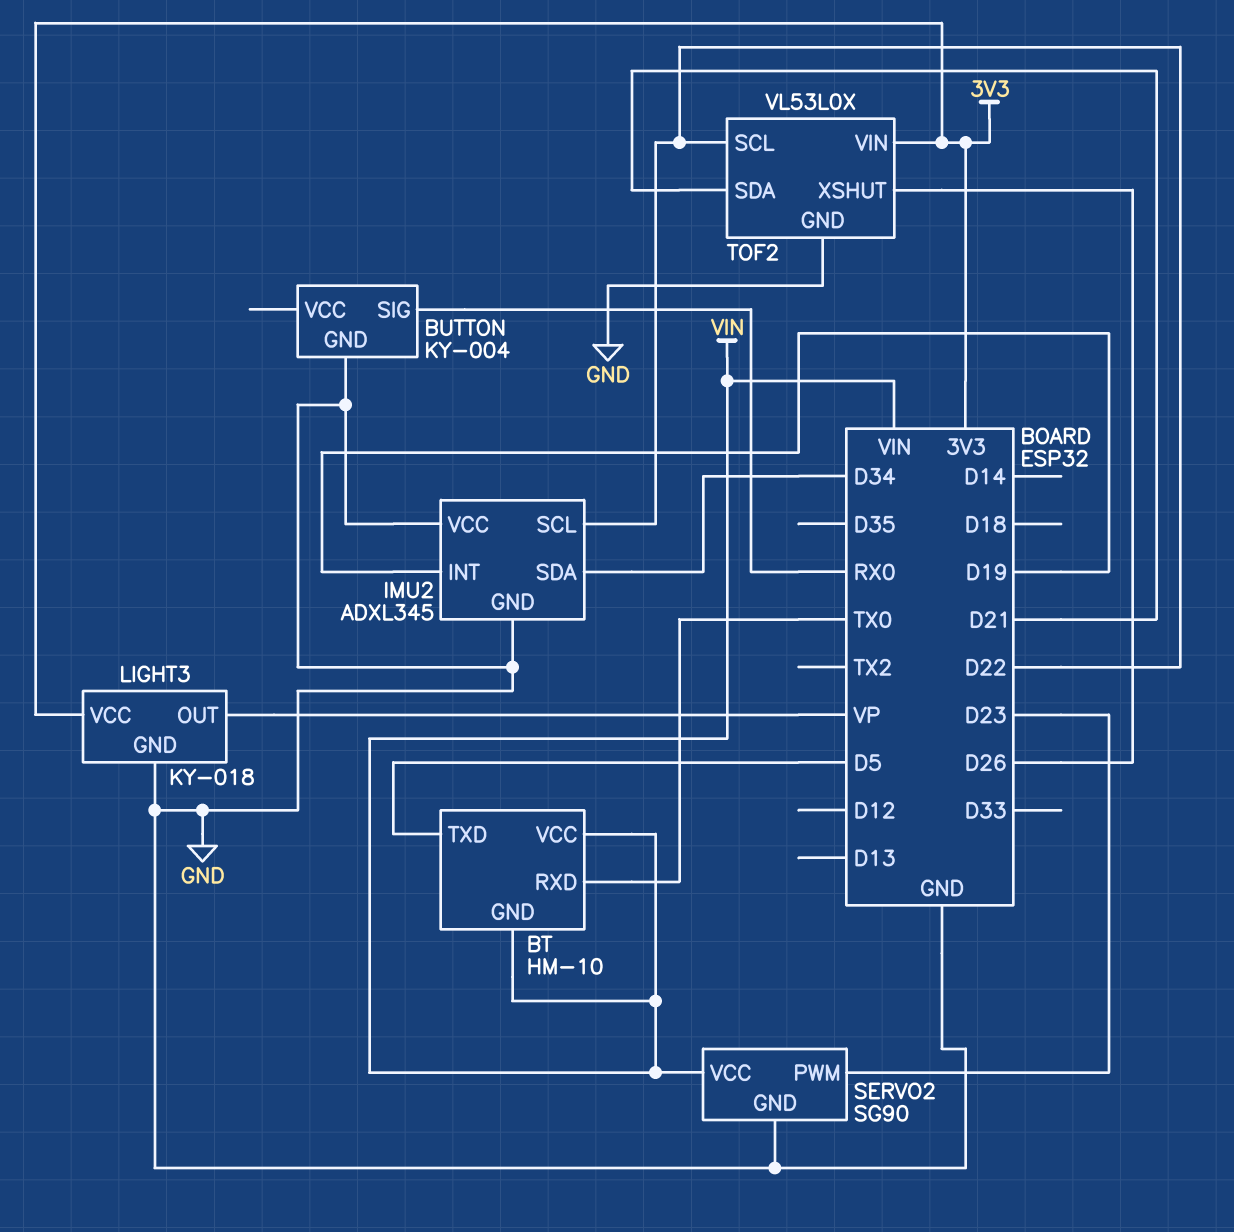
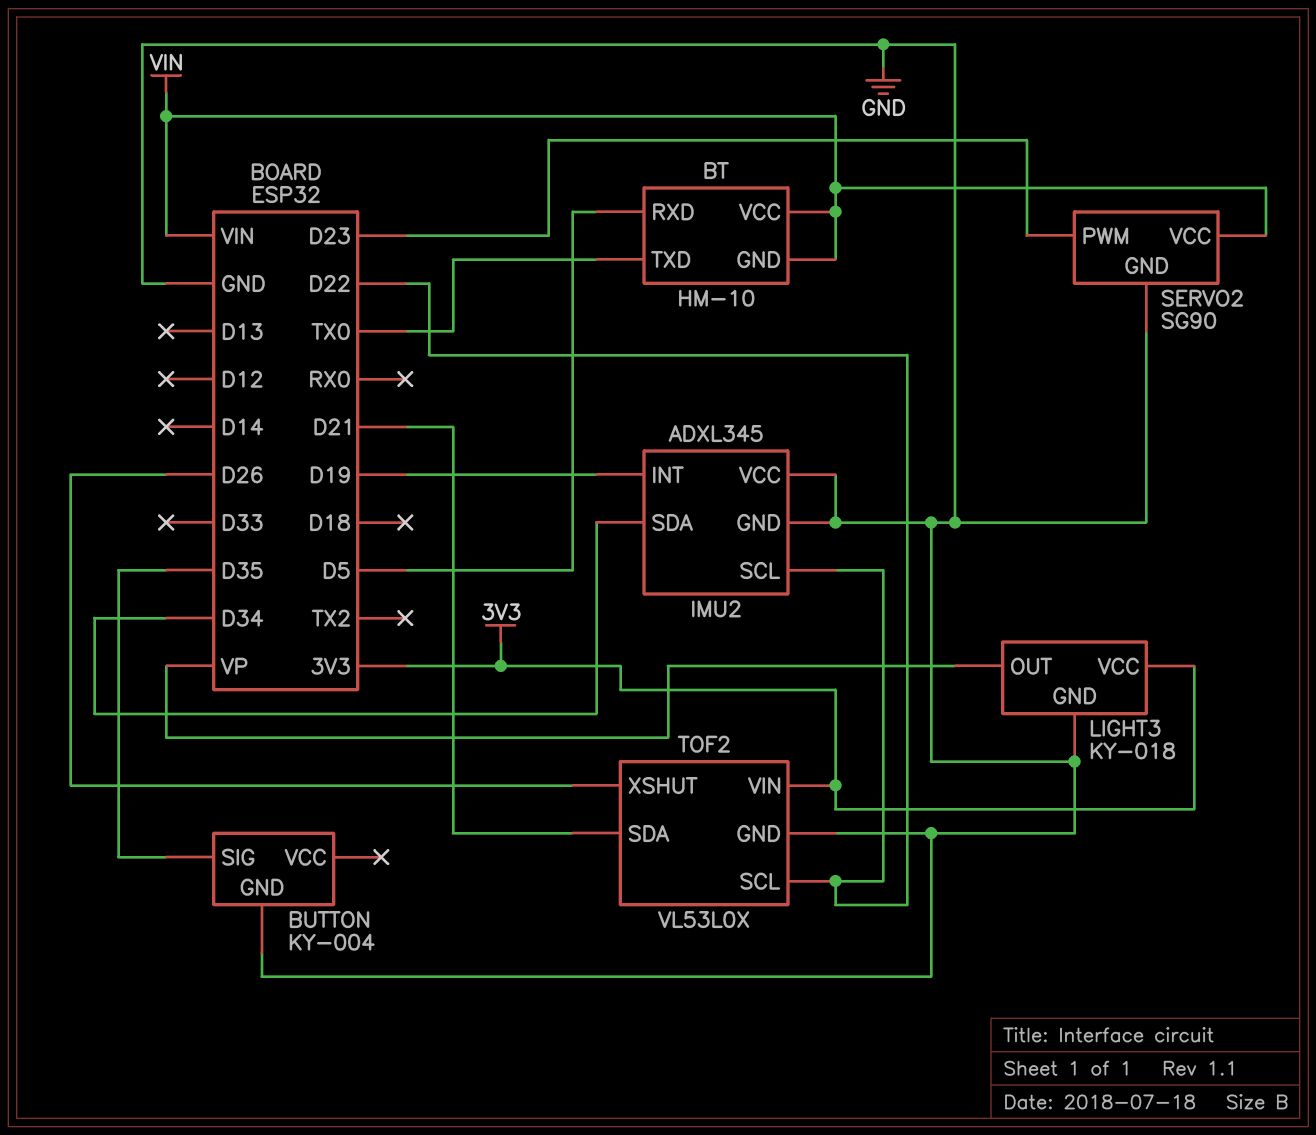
BT pin RXD: TX0 -> D5
BT pin TXD: D5 -> TX0
BUTTON pin SIG: RX0 -> D35

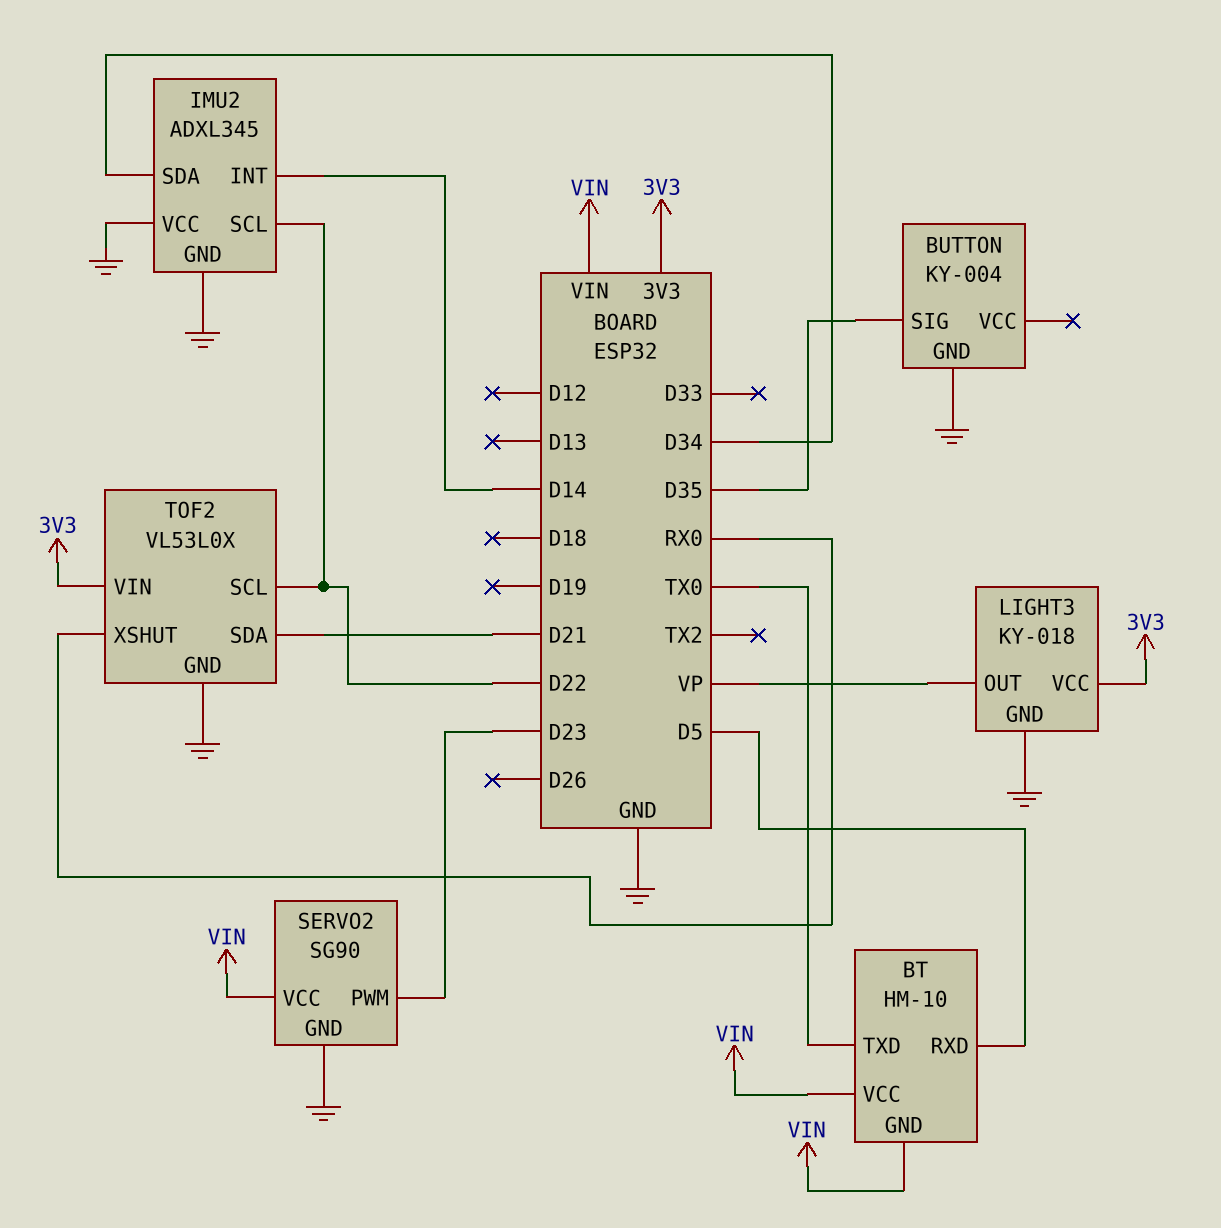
IMU2 pin INT: D19 -> D14
TOF2 pin XSHUT: D26 -> RX0

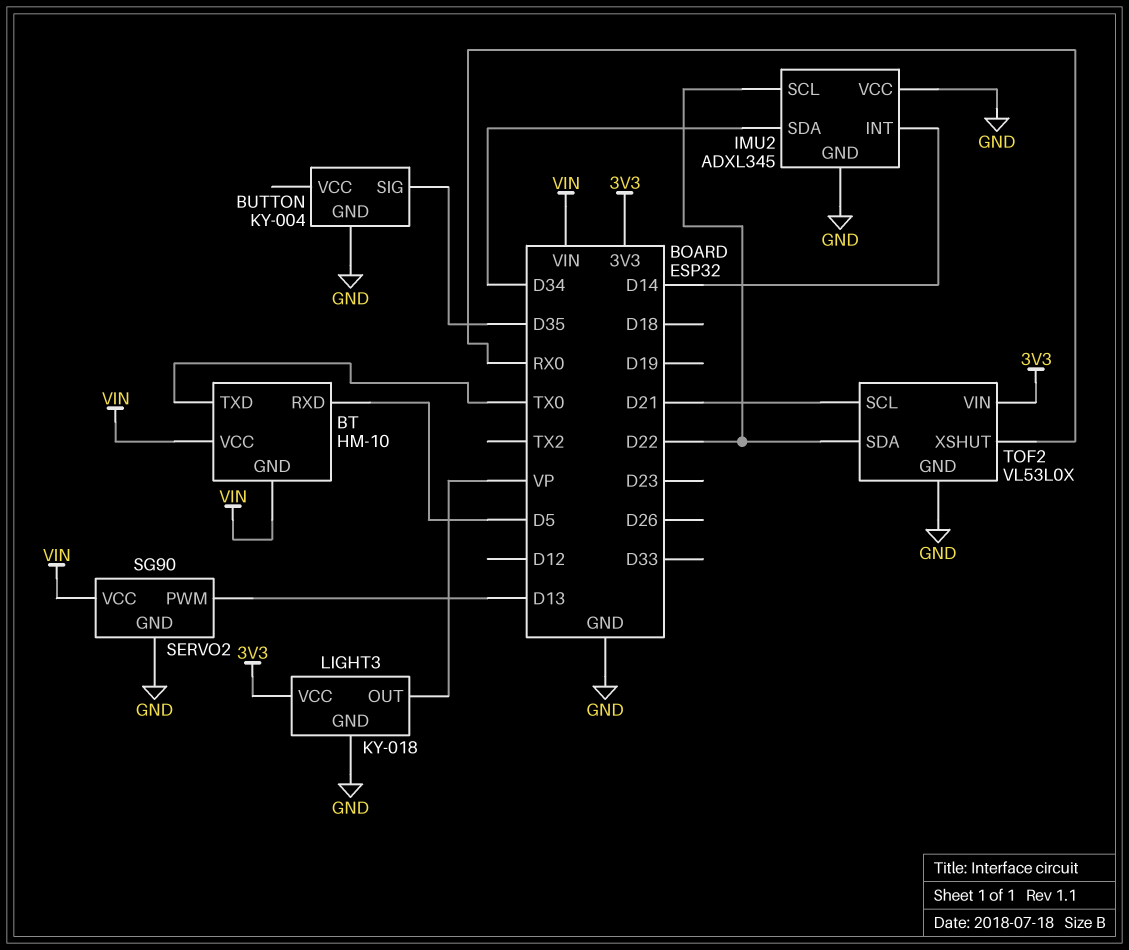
SERVO2 pin PWM: D23 -> D13
TOF2 pin SCL: D22 -> D21
TOF2 pin SDA: D21 -> D22

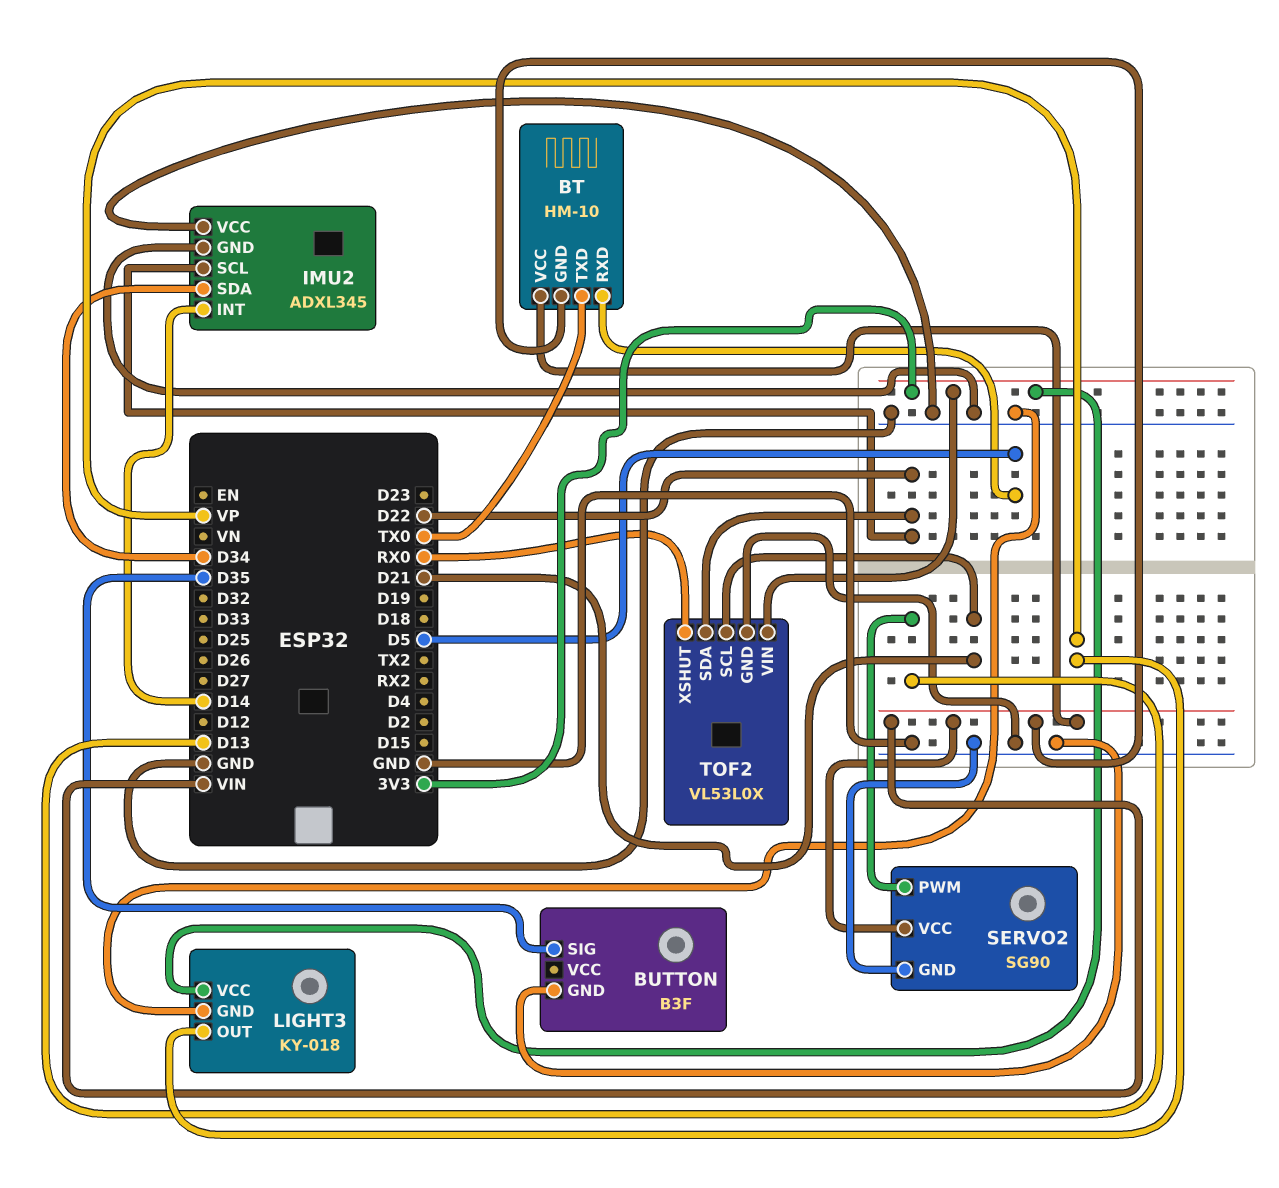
BUTTON: KY-004 -> B3F

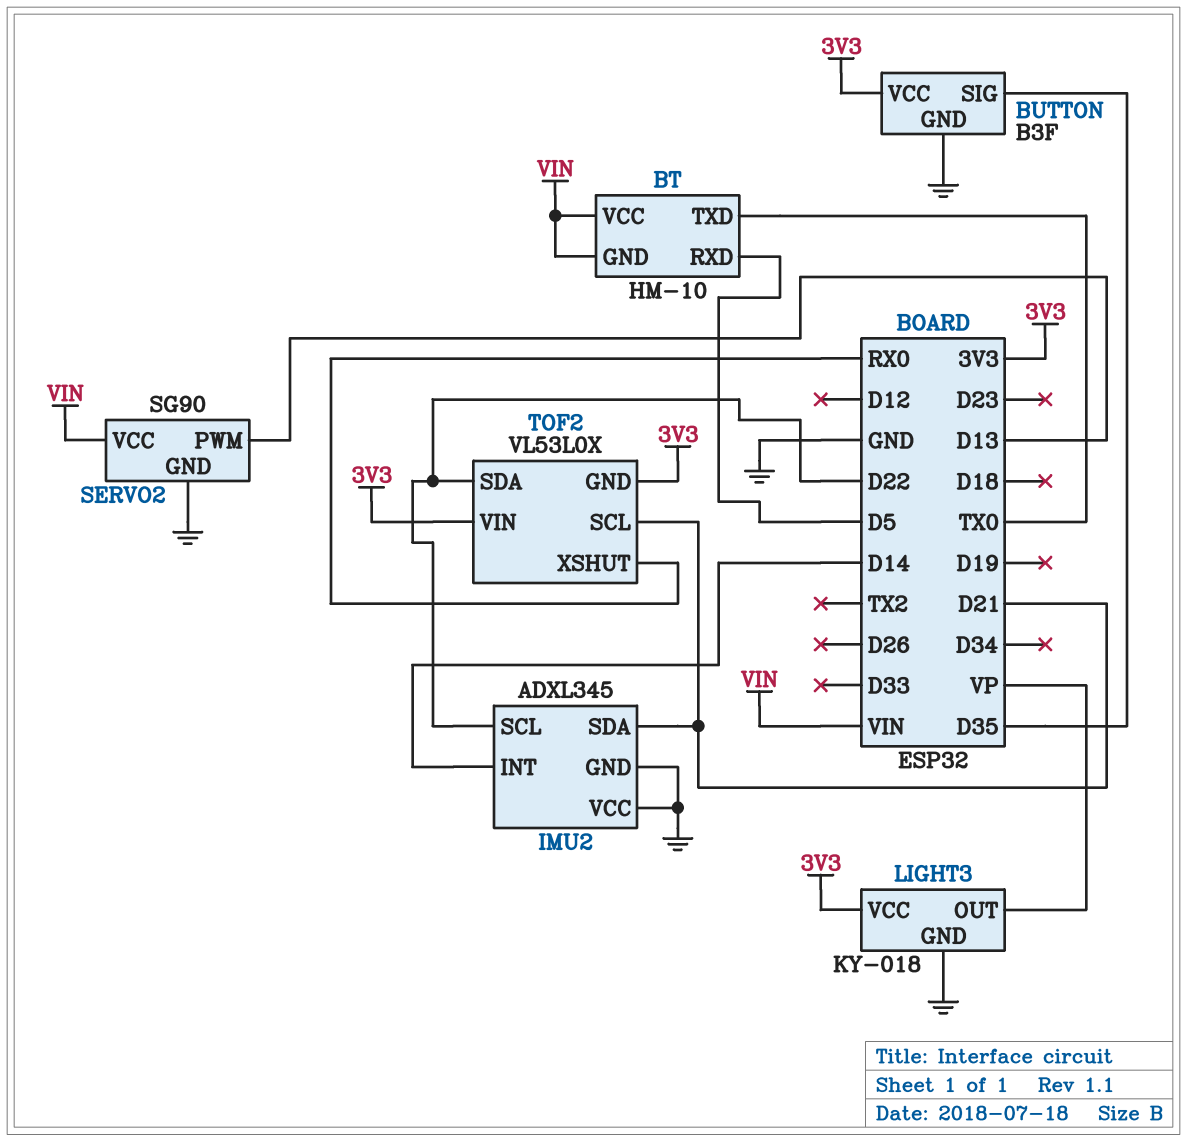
BUTTON pin VCC: none -> 3V3
IMU2 pin SDA: D34 -> D21
TOF2 pin GND: GND -> 3V3

